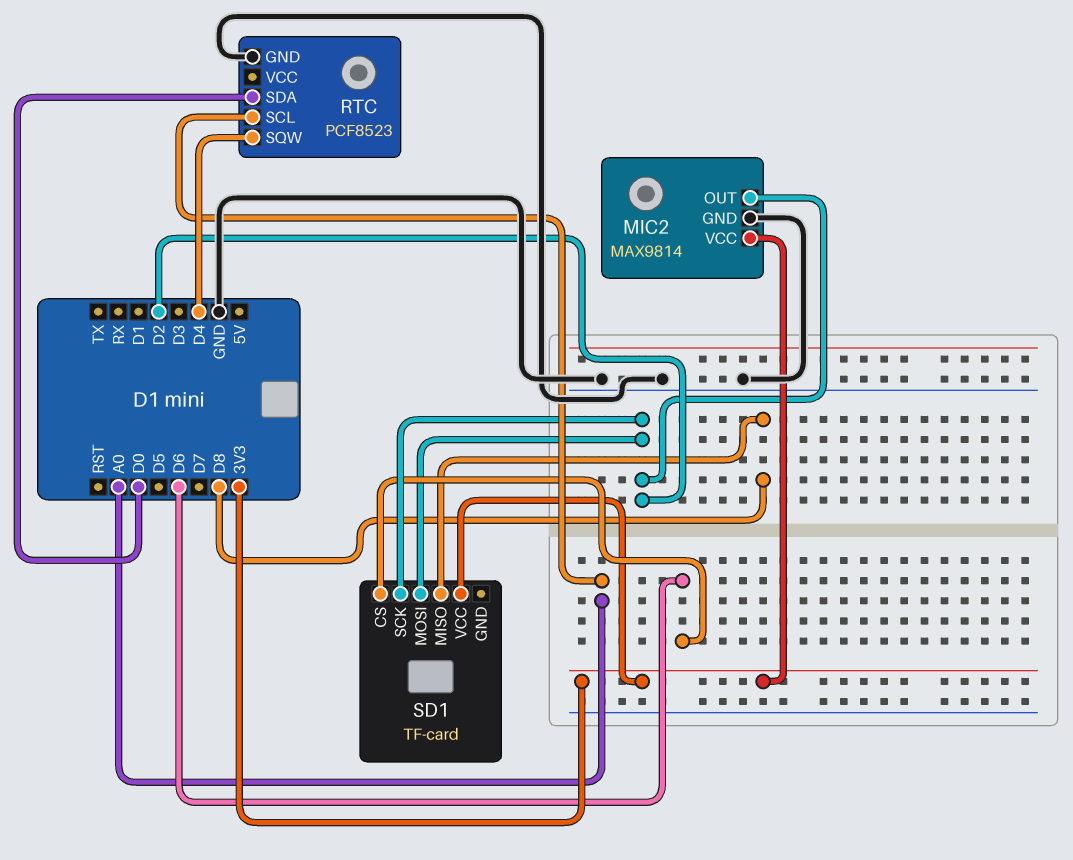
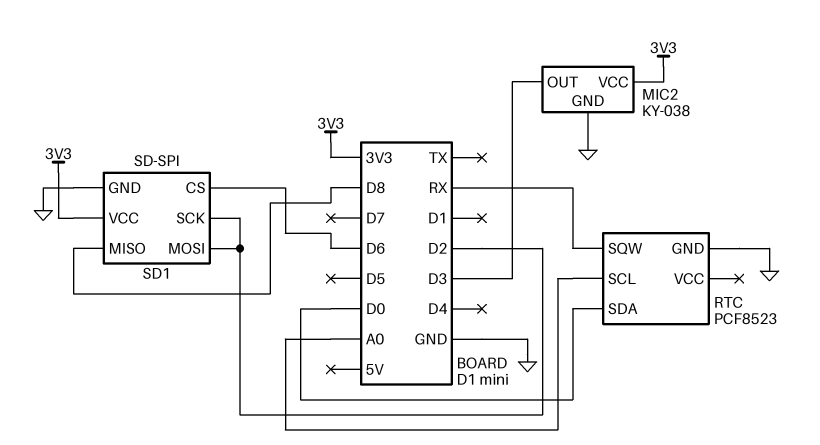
MIC2: MAX9814 -> KY-038
MIC2 pin OUT: D2 -> D3
RTC pin SQW: D4 -> RX
SD1: TF-card -> SD-SPI
SD1 pin GND: none -> GND

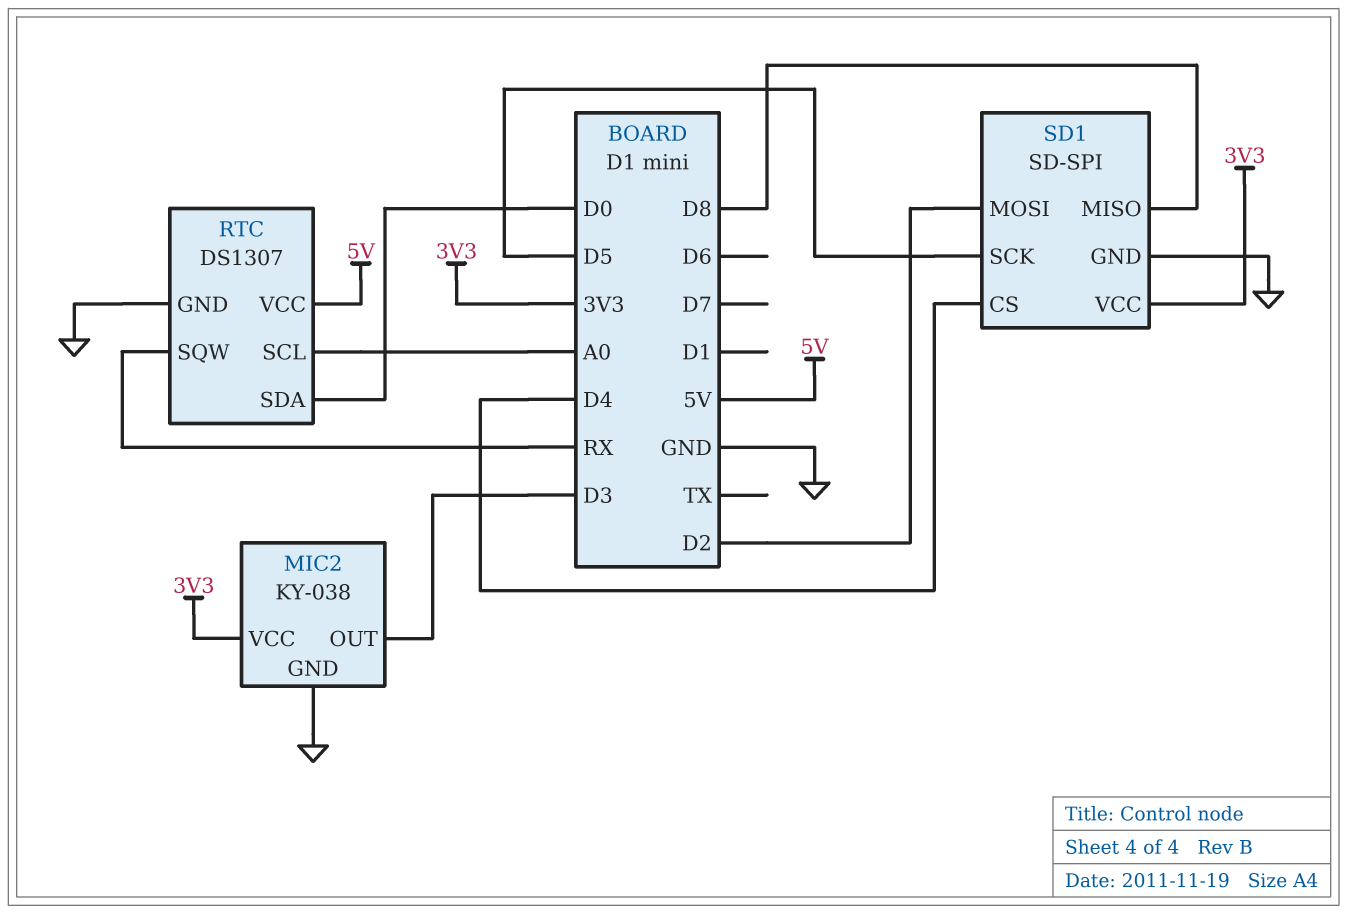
RTC: PCF8523 -> DS1307
RTC pin VCC: none -> 5V
SD1 pin CS: D6 -> D4
SD1 pin SCK: D2 -> D5

